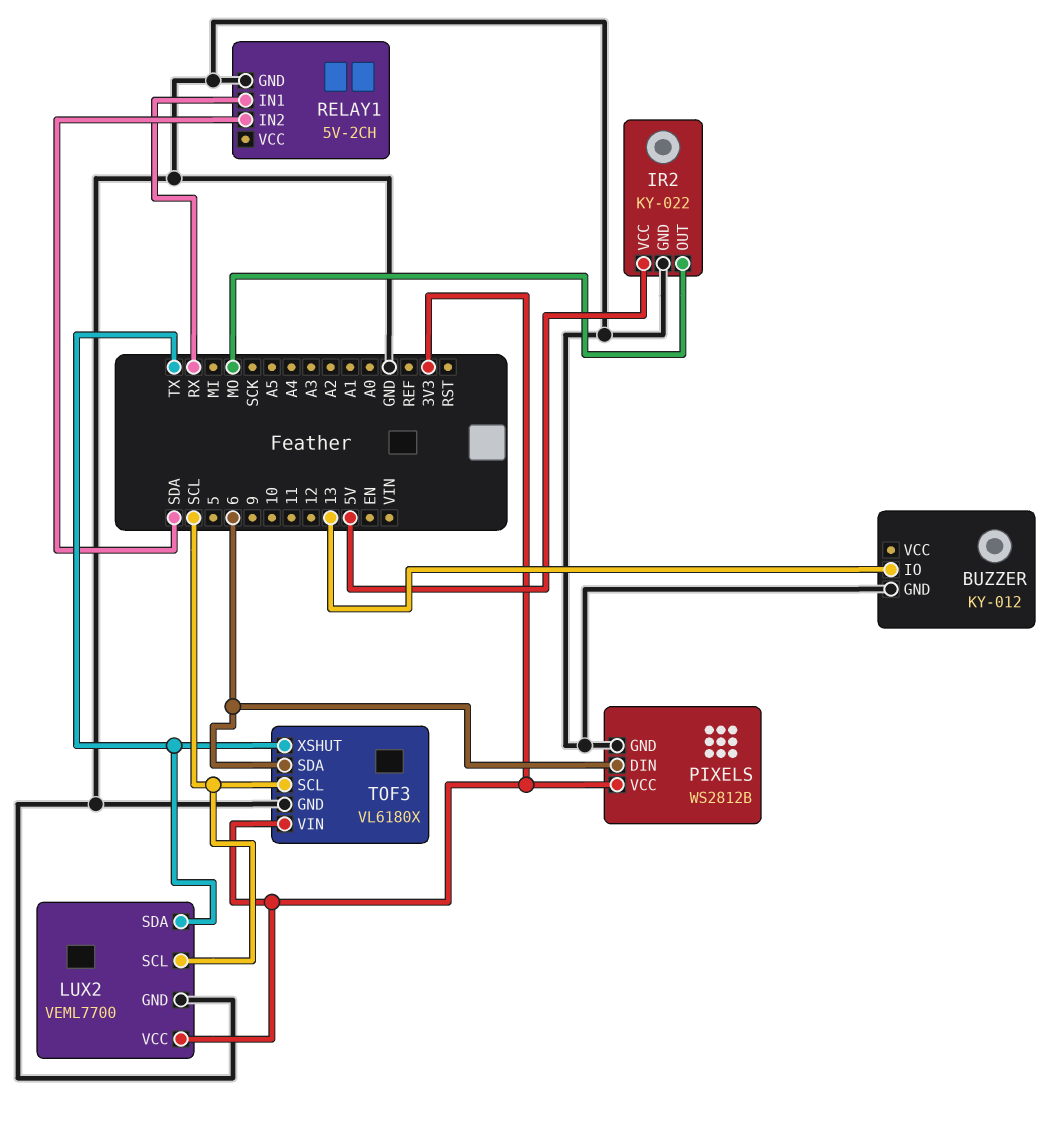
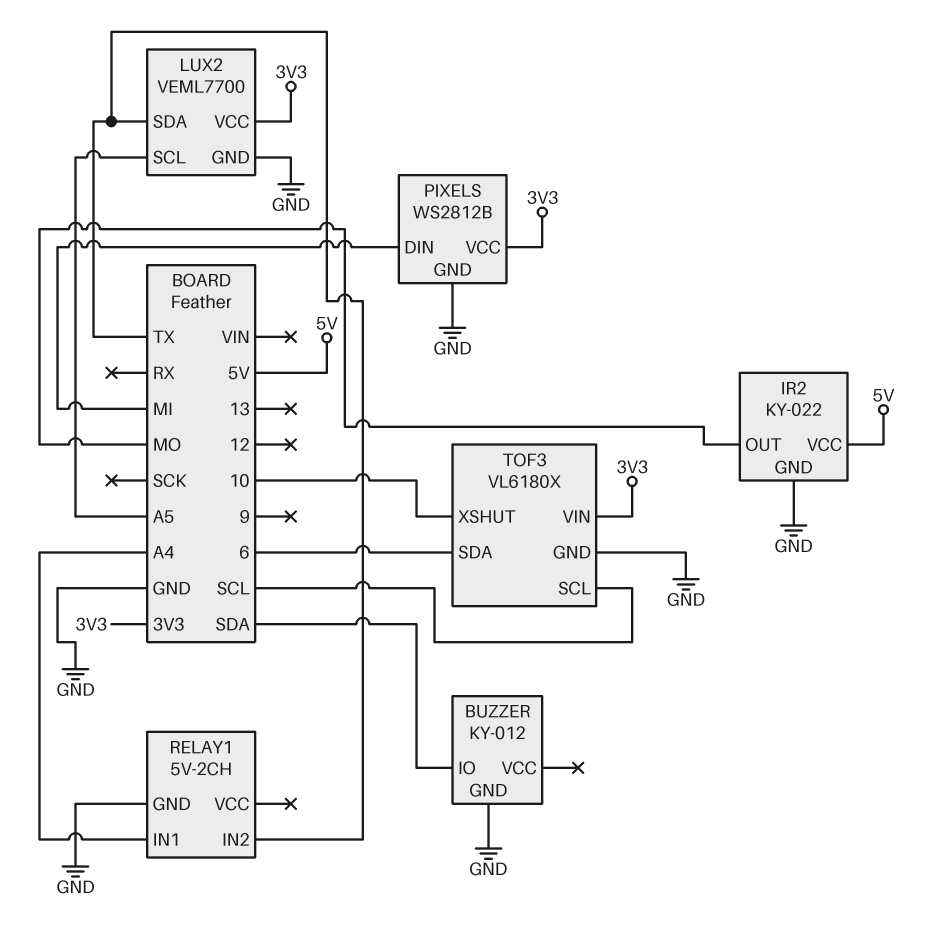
BUZZER pin IO: 13 -> SDA
LUX2 pin SCL: SCL -> A5
PIXELS pin DIN: 6 -> MI
RELAY1 pin IN1: RX -> A4
RELAY1 pin IN2: SDA -> TX
TOF3 pin XSHUT: TX -> 10

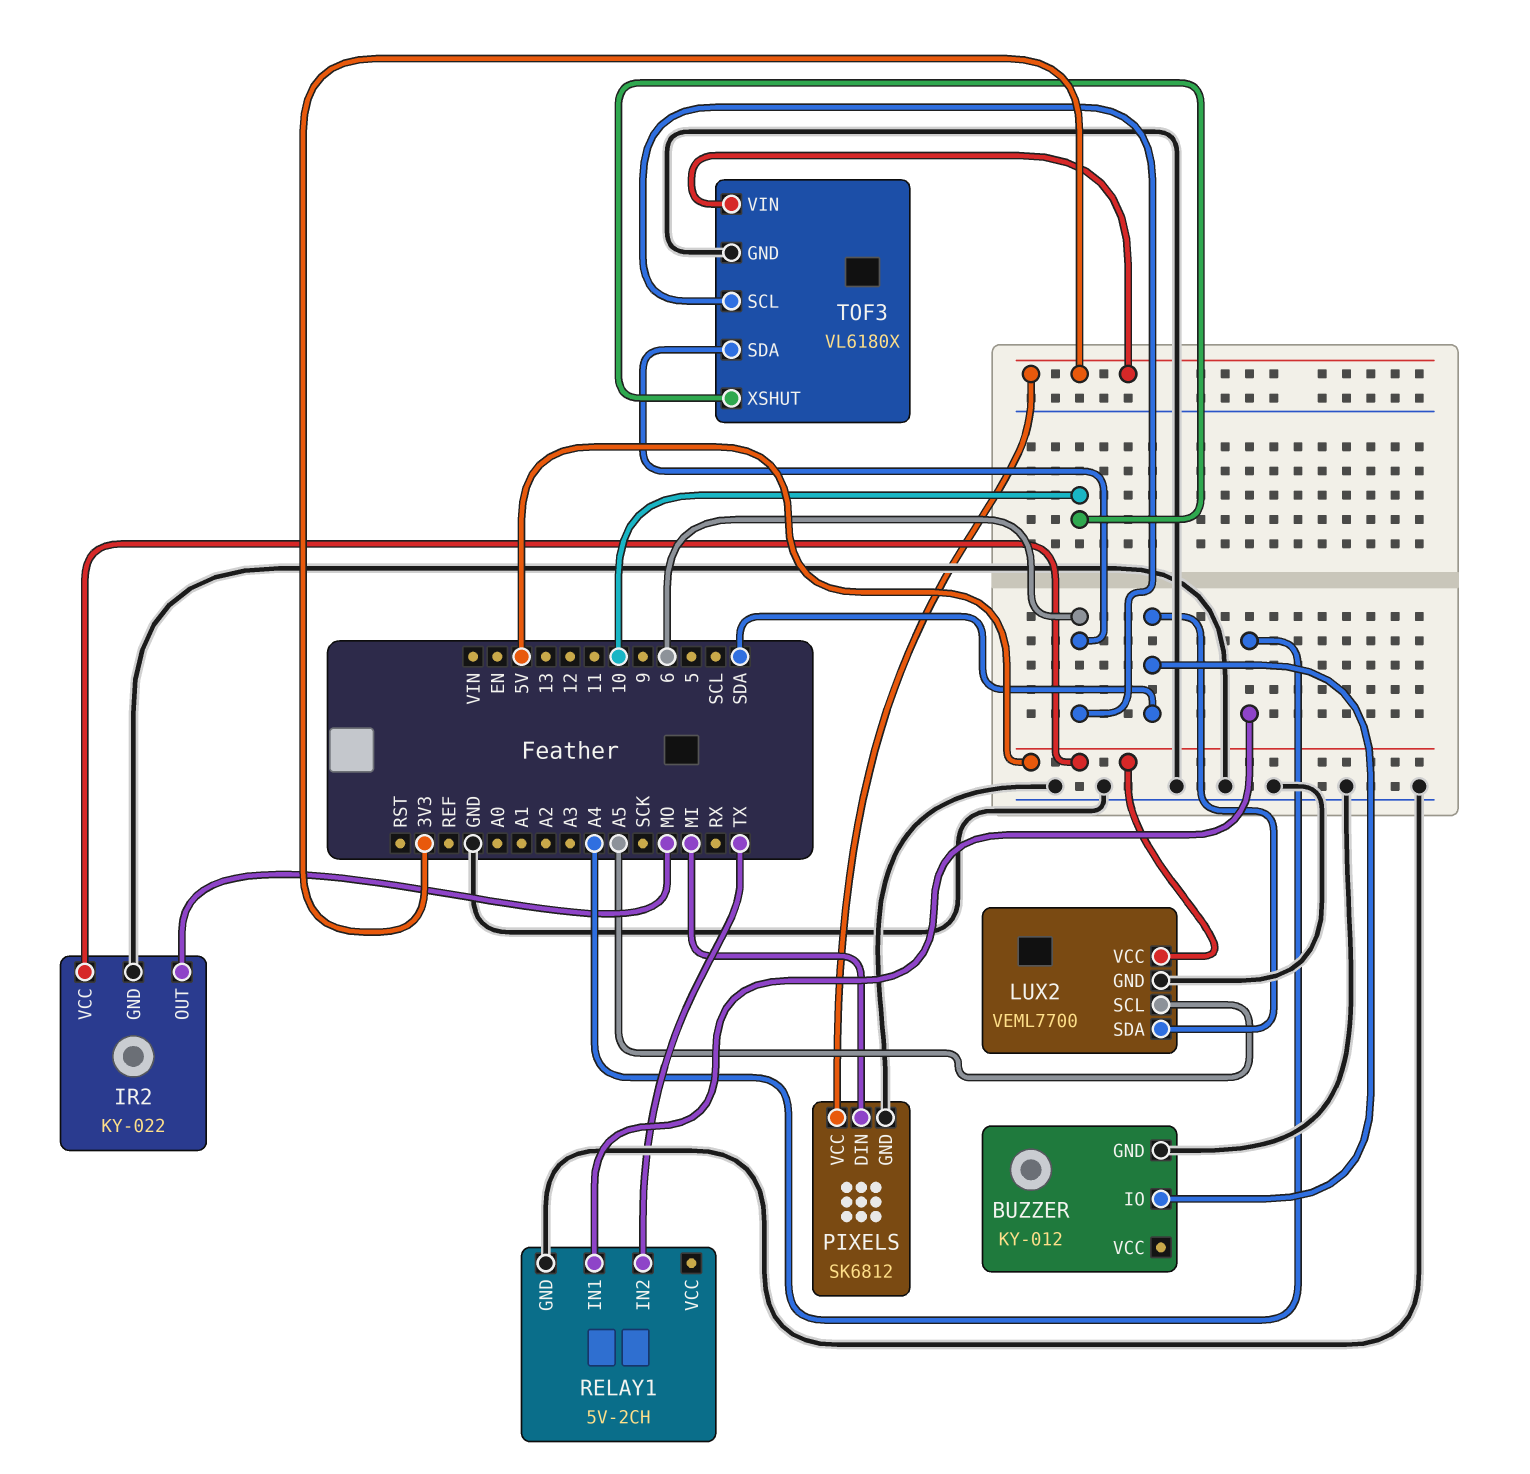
LUX2 pin SDA: TX -> SDA
LUX2 pin VCC: 3V3 -> 5V
PIXELS: WS2812B -> SK6812
TOF3 pin SCL: SCL -> 6

